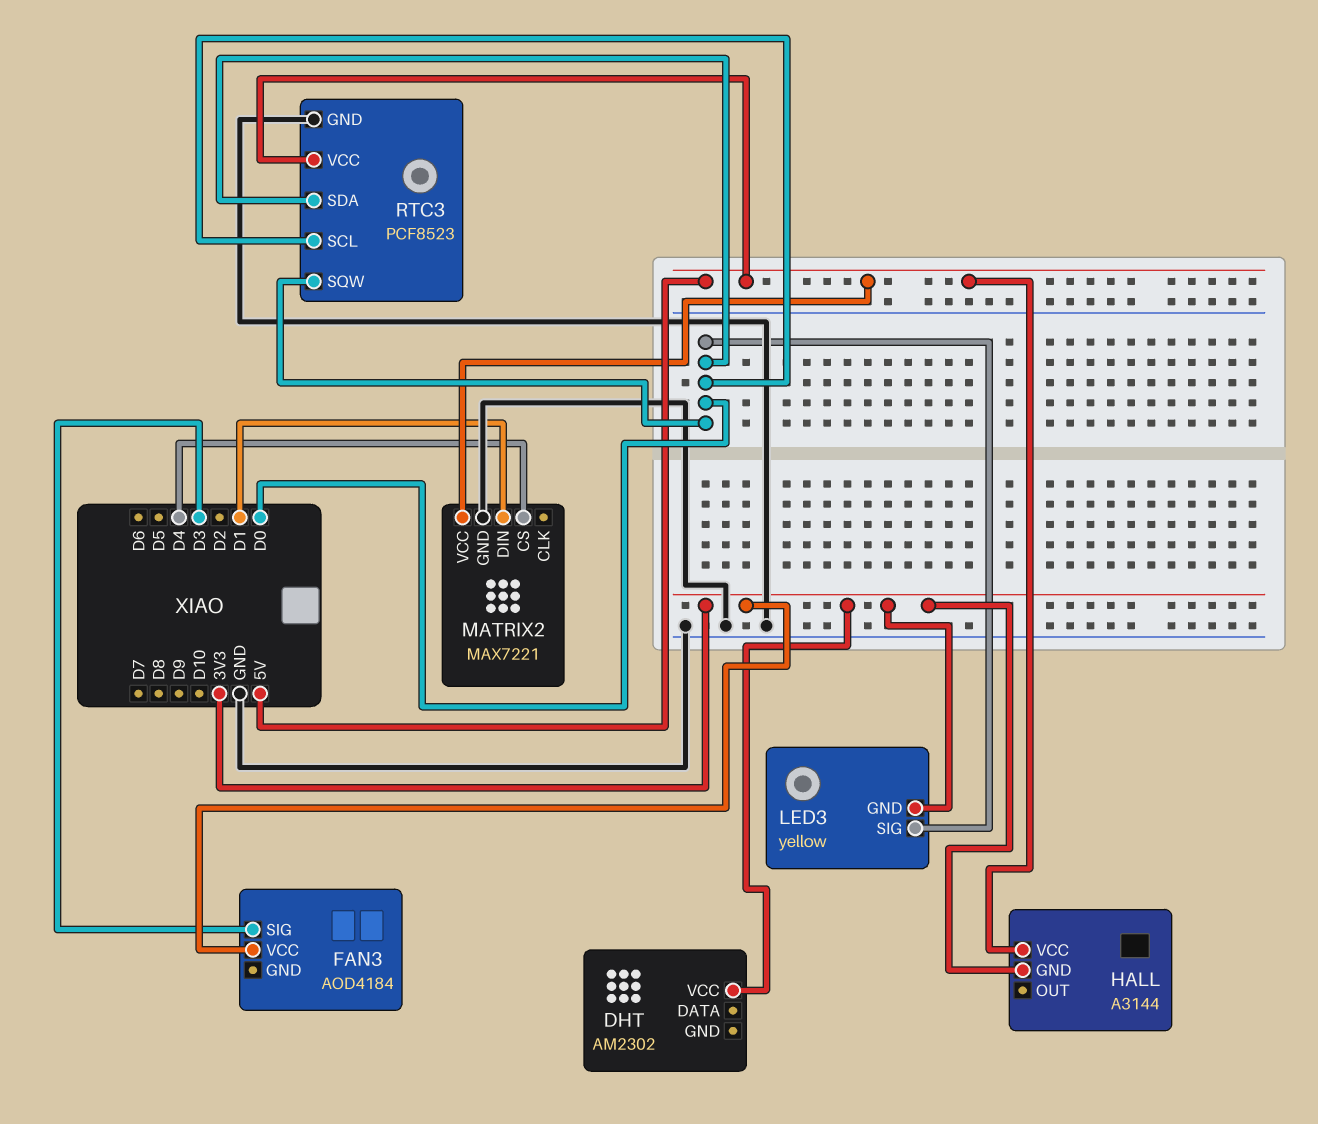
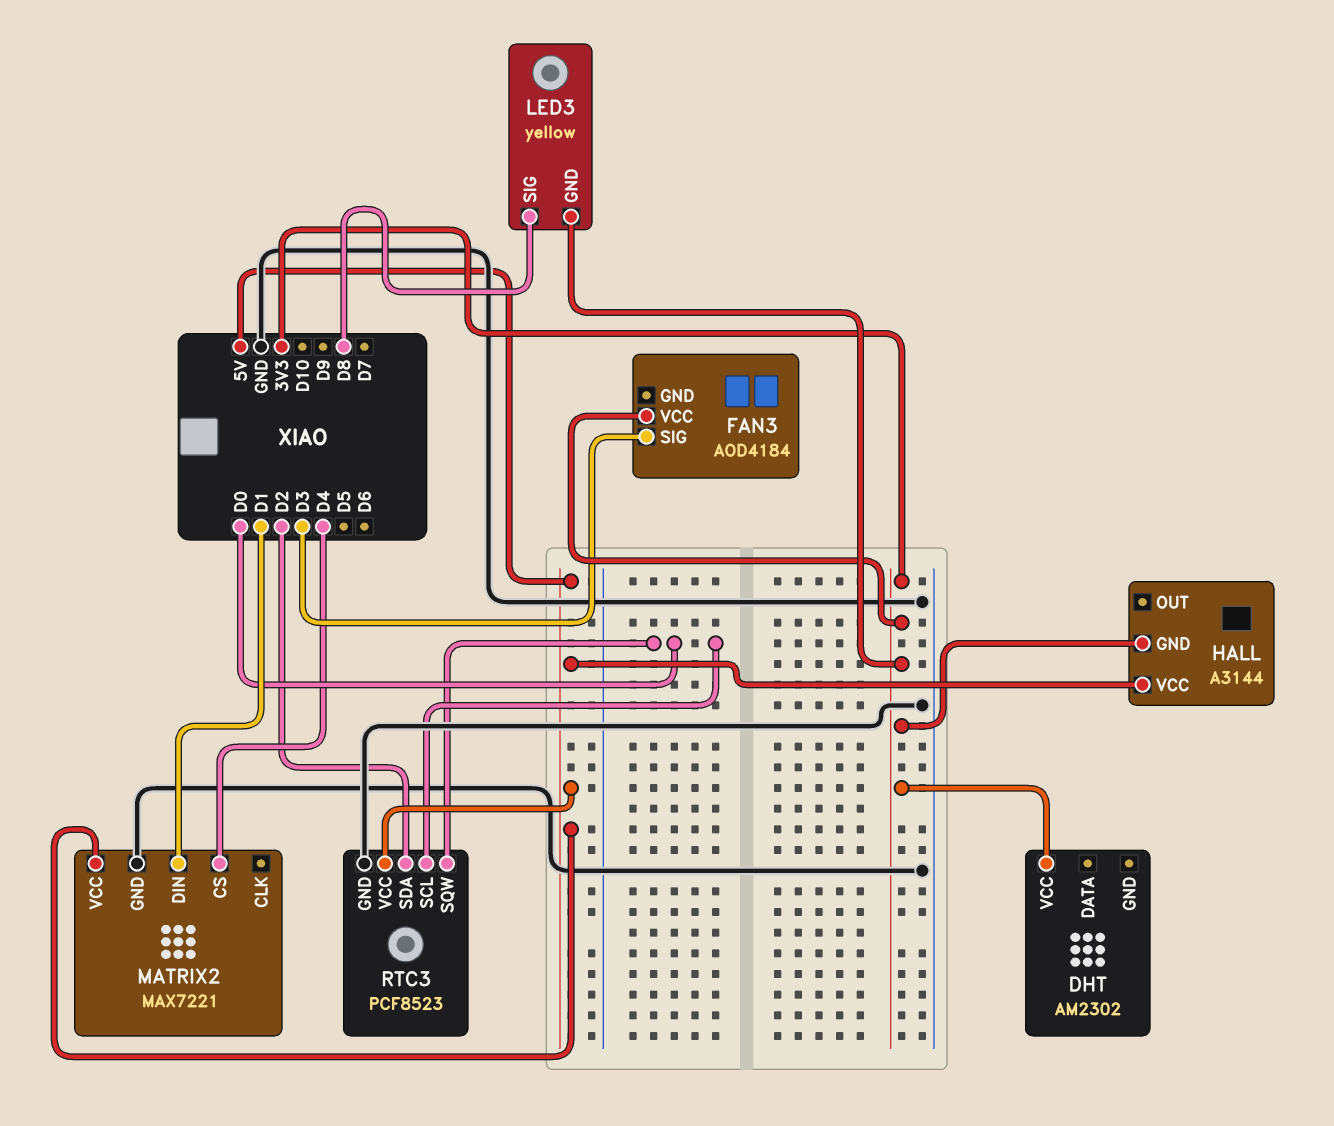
LED3 pin SIG: D0 -> D8
RTC3 pin SDA: D0 -> D2

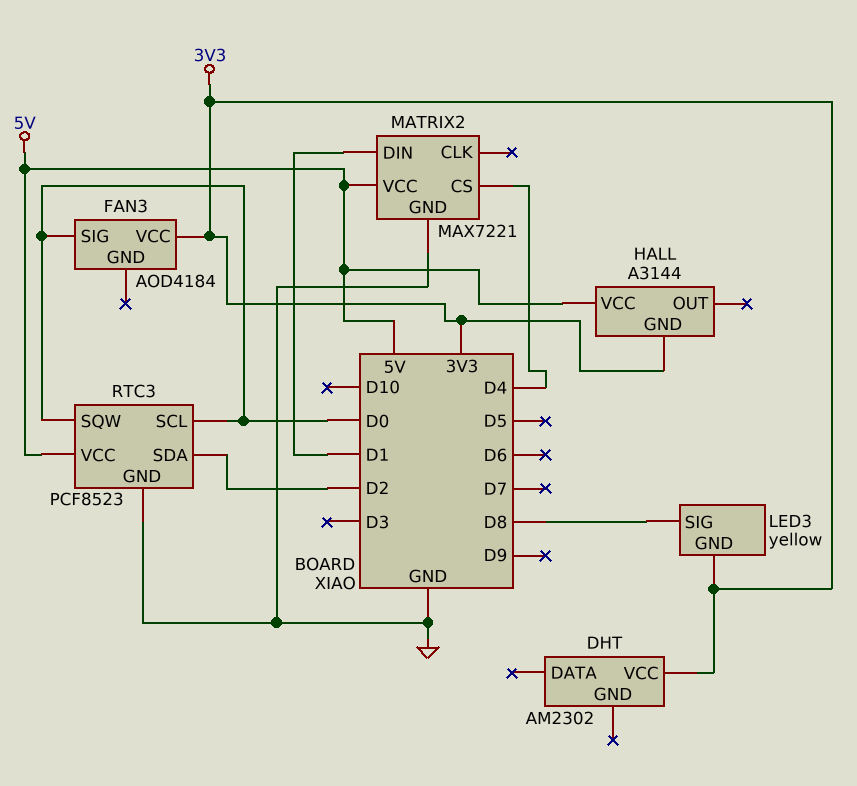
FAN3 pin SIG: D3 -> D0

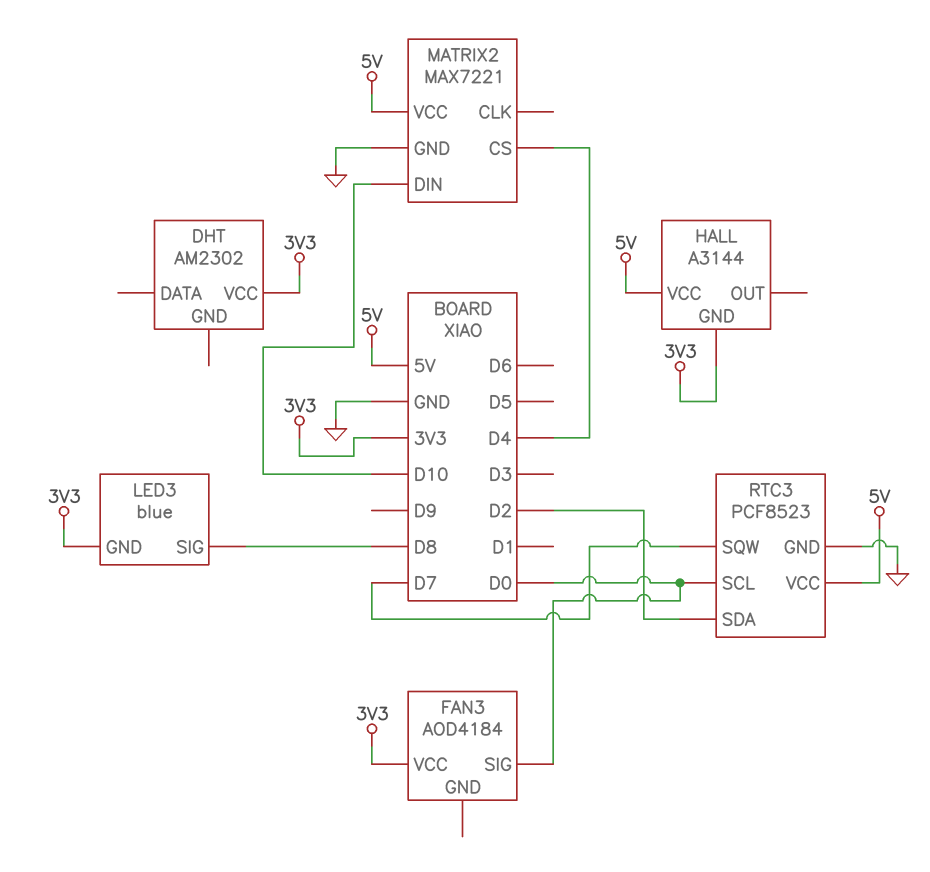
LED3: yellow -> blue
MATRIX2 pin DIN: D1 -> D10
RTC3 pin SQW: D0 -> D7

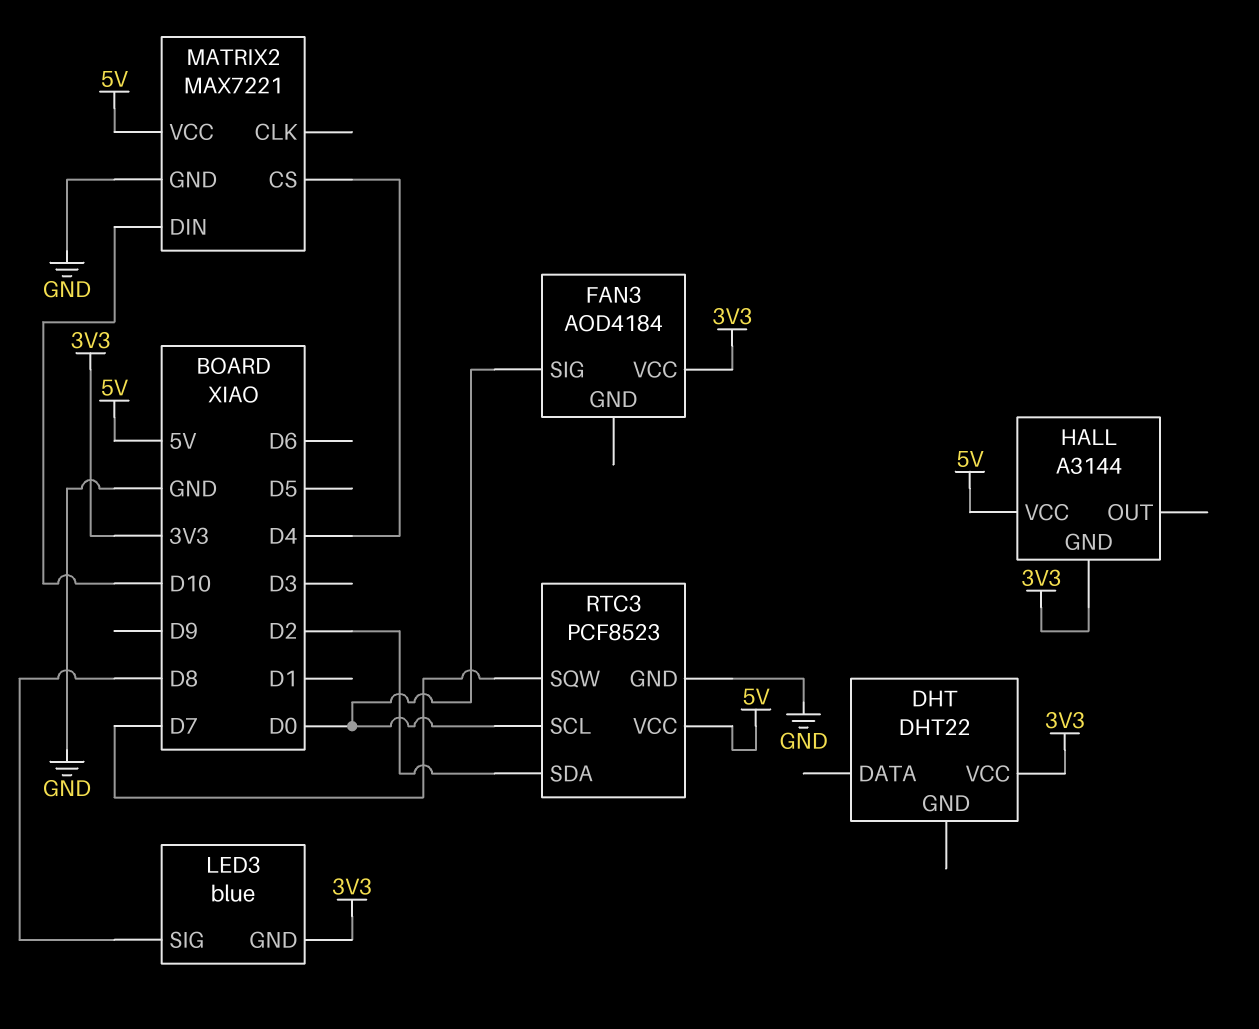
DHT: AM2302 -> DHT22

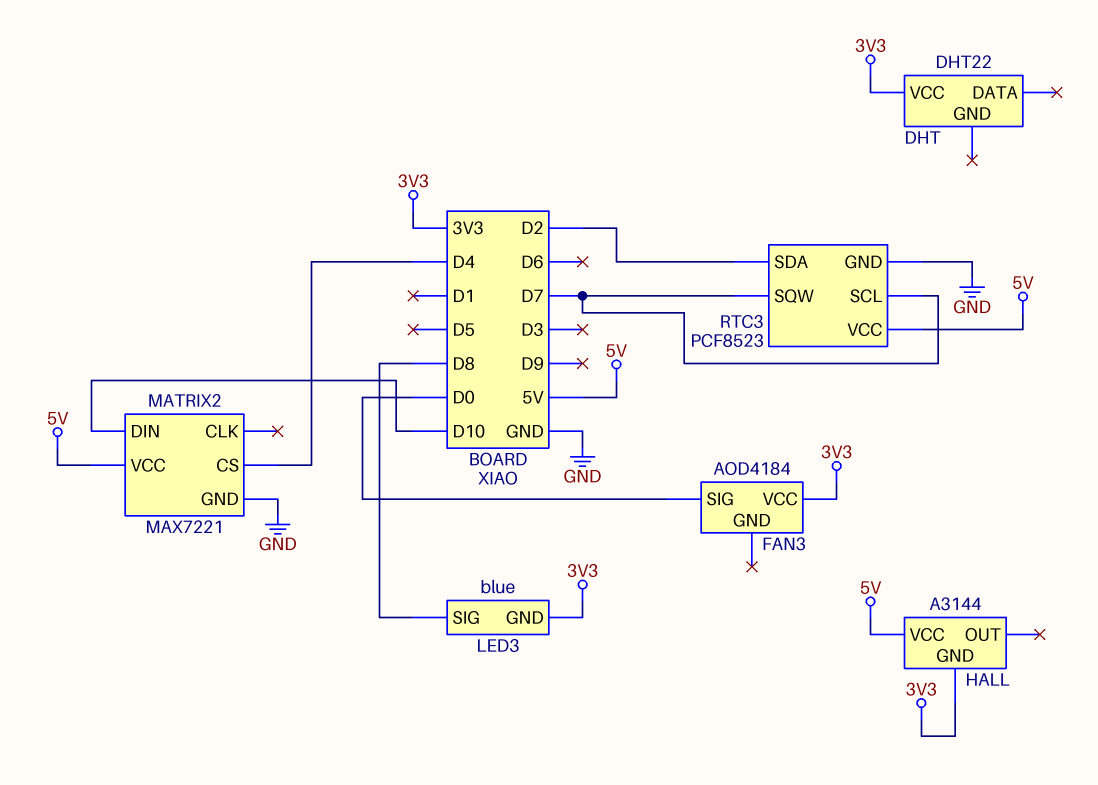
RTC3 pin SCL: D0 -> D7

